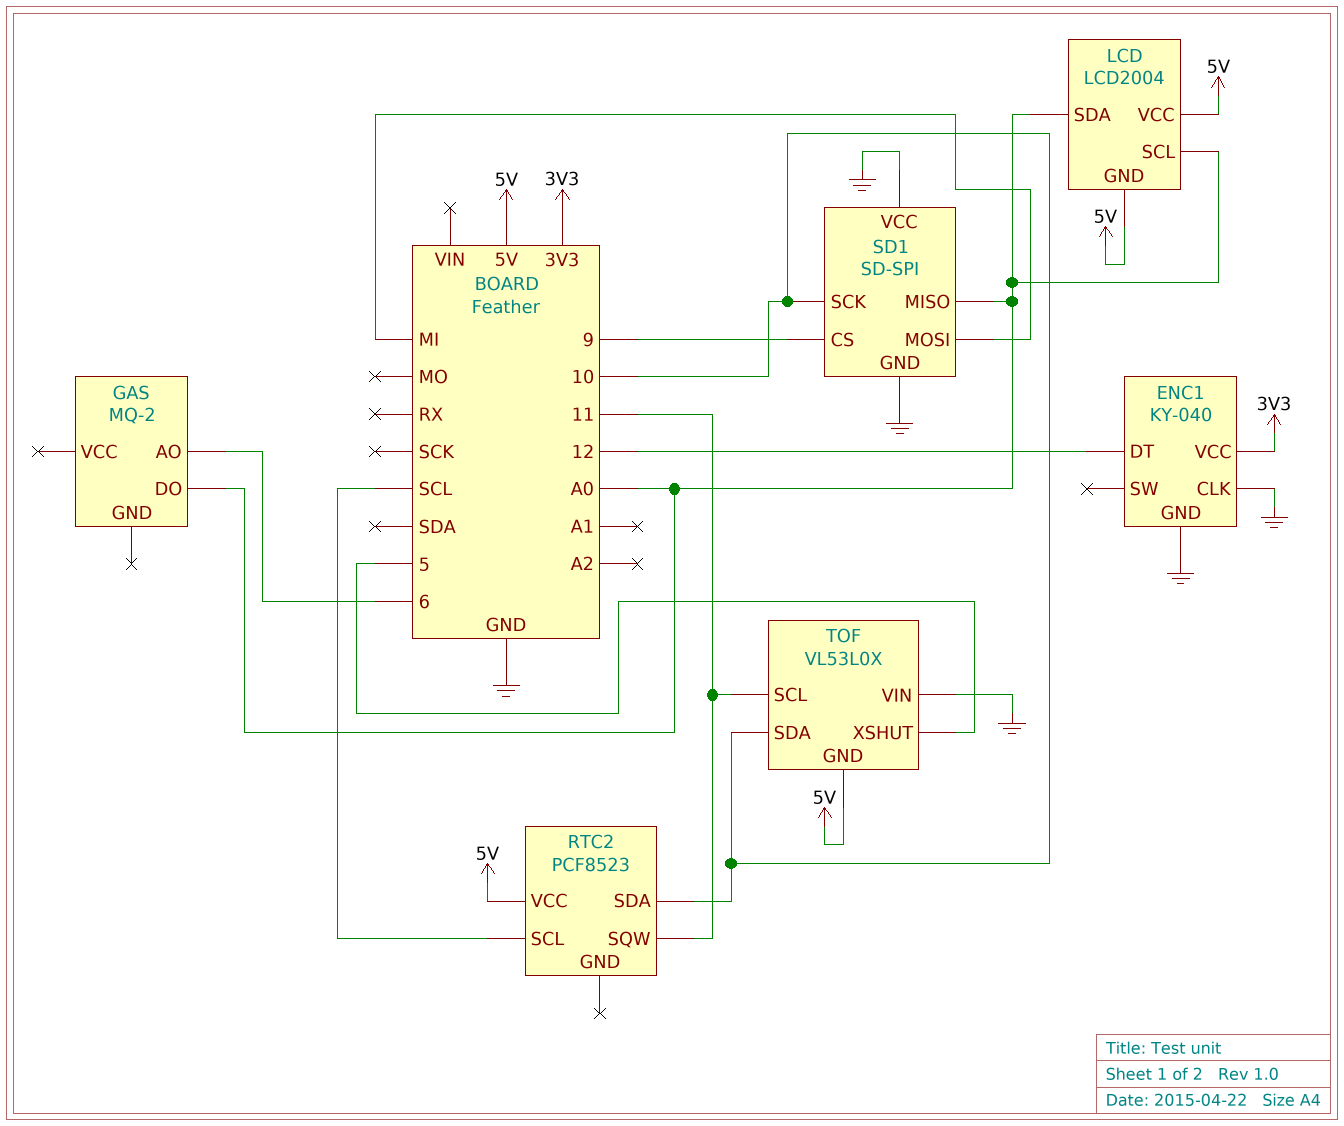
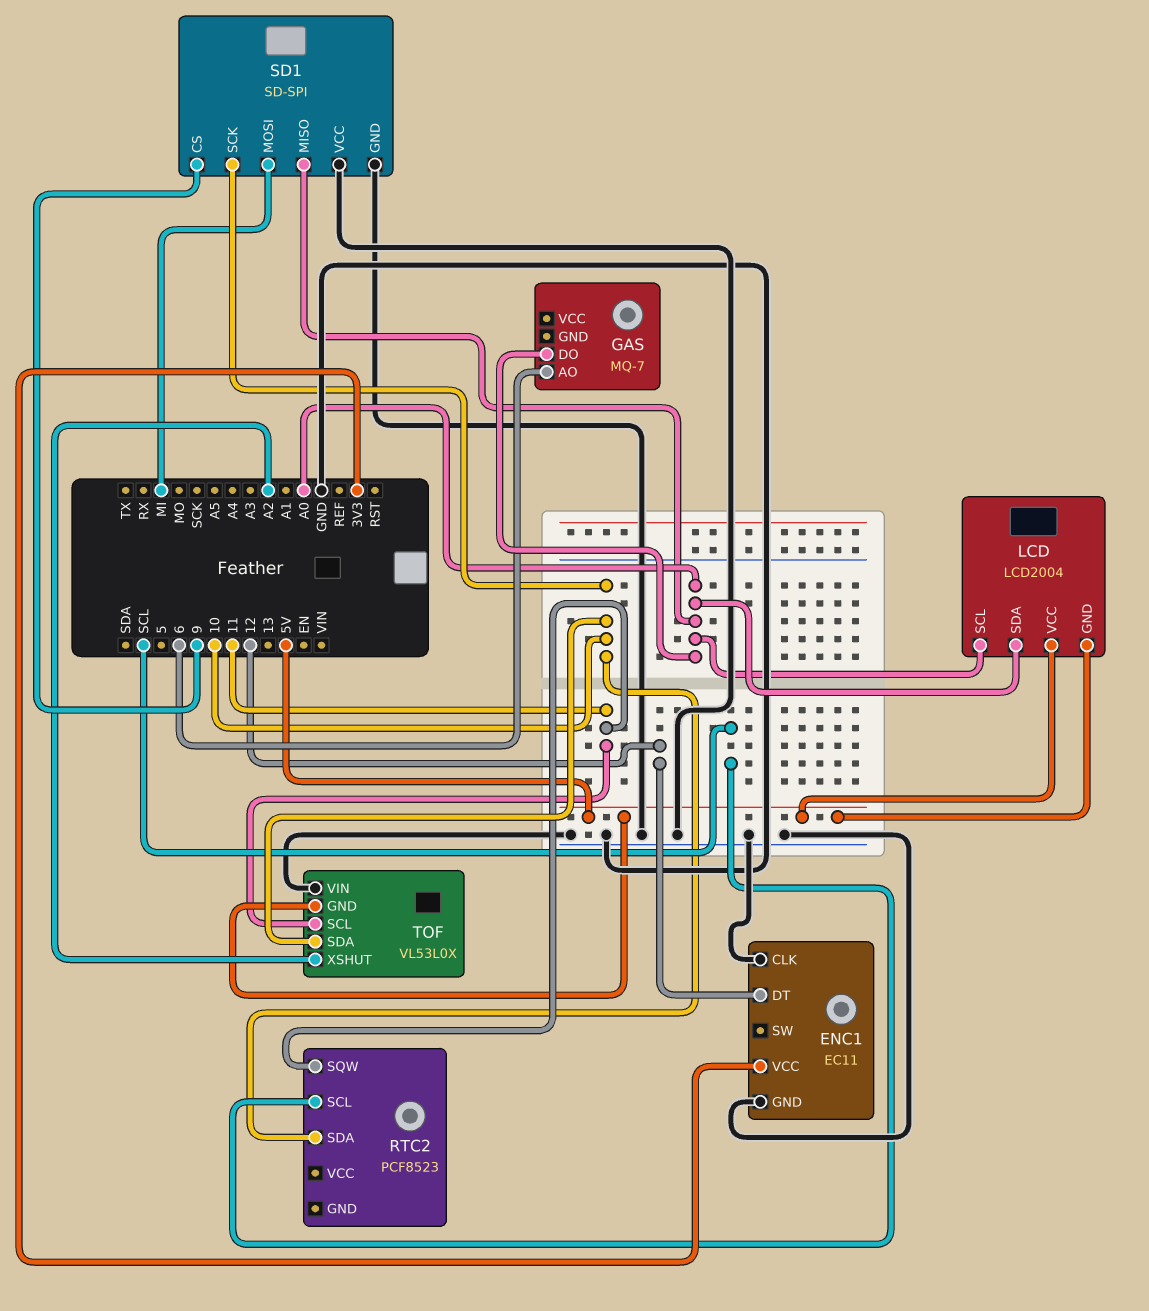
ENC1: KY-040 -> EC11
GAS: MQ-2 -> MQ-7
RTC2 pin VCC: 5V -> none
TOF pin XSHUT: 5 -> A2

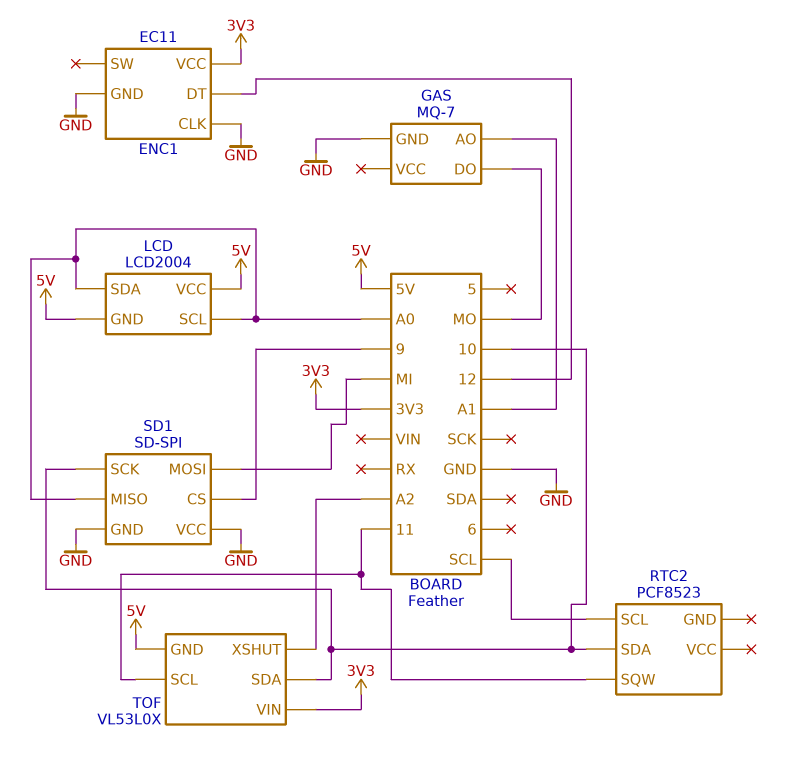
GAS pin AO: 6 -> A1
GAS pin DO: A0 -> MO
GAS pin GND: none -> GND
TOF pin VIN: GND -> 3V3

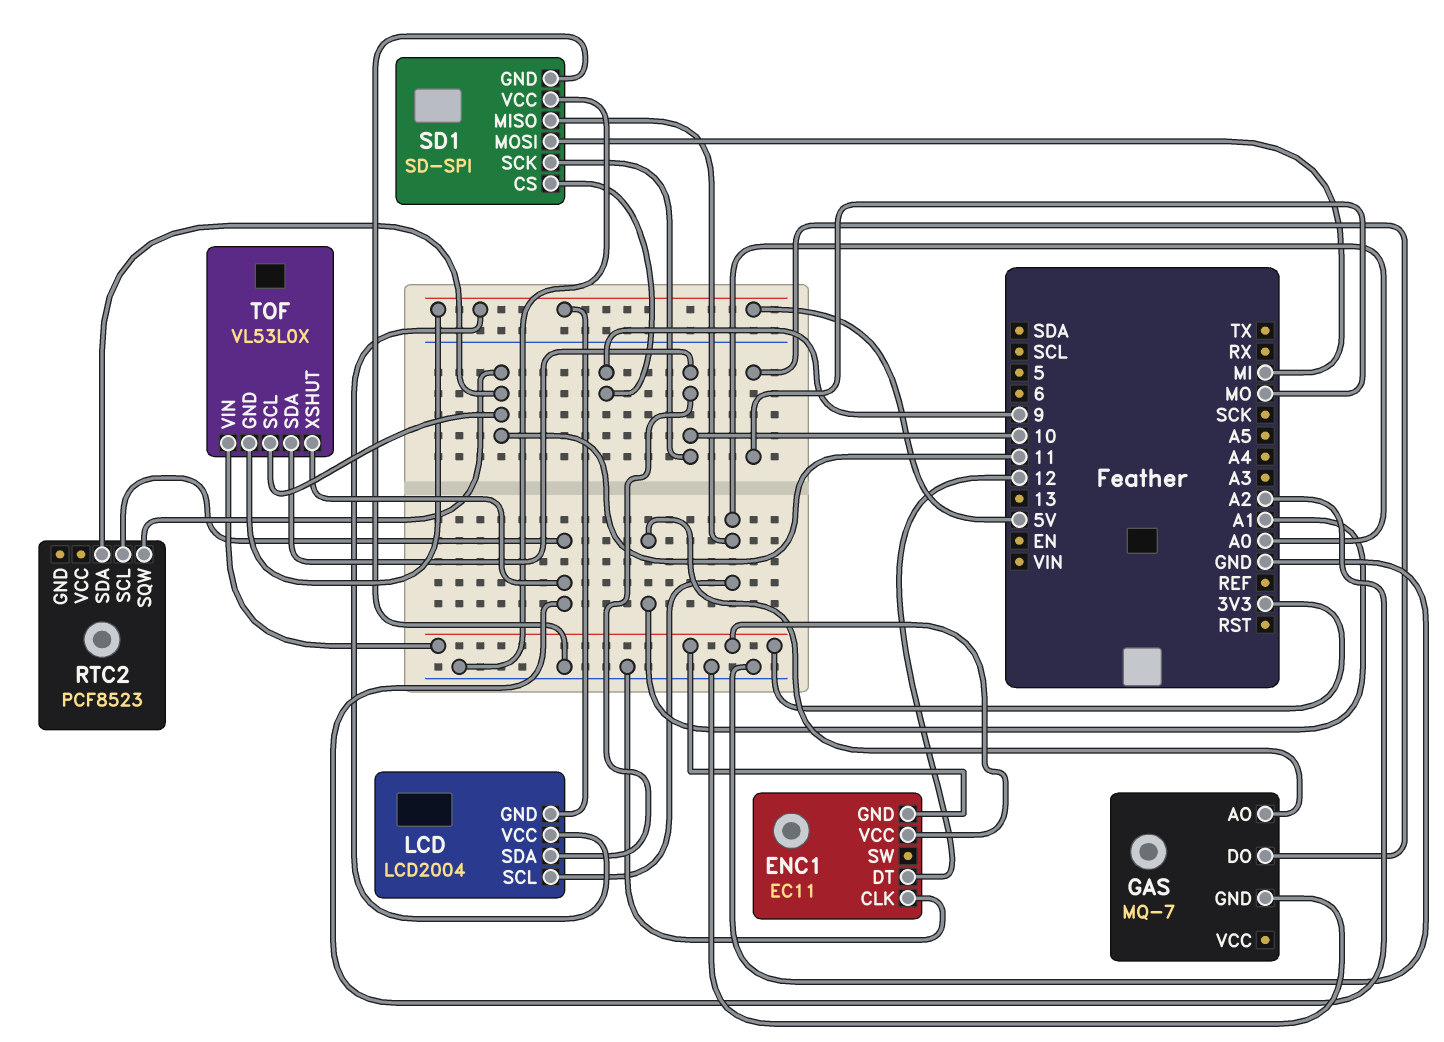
ENC1 pin GND: GND -> 3V3
LCD pin SDA: A0 -> 10
RTC2 pin SCL: SCL -> A2
RTC2 pin SDA: 10 -> 11

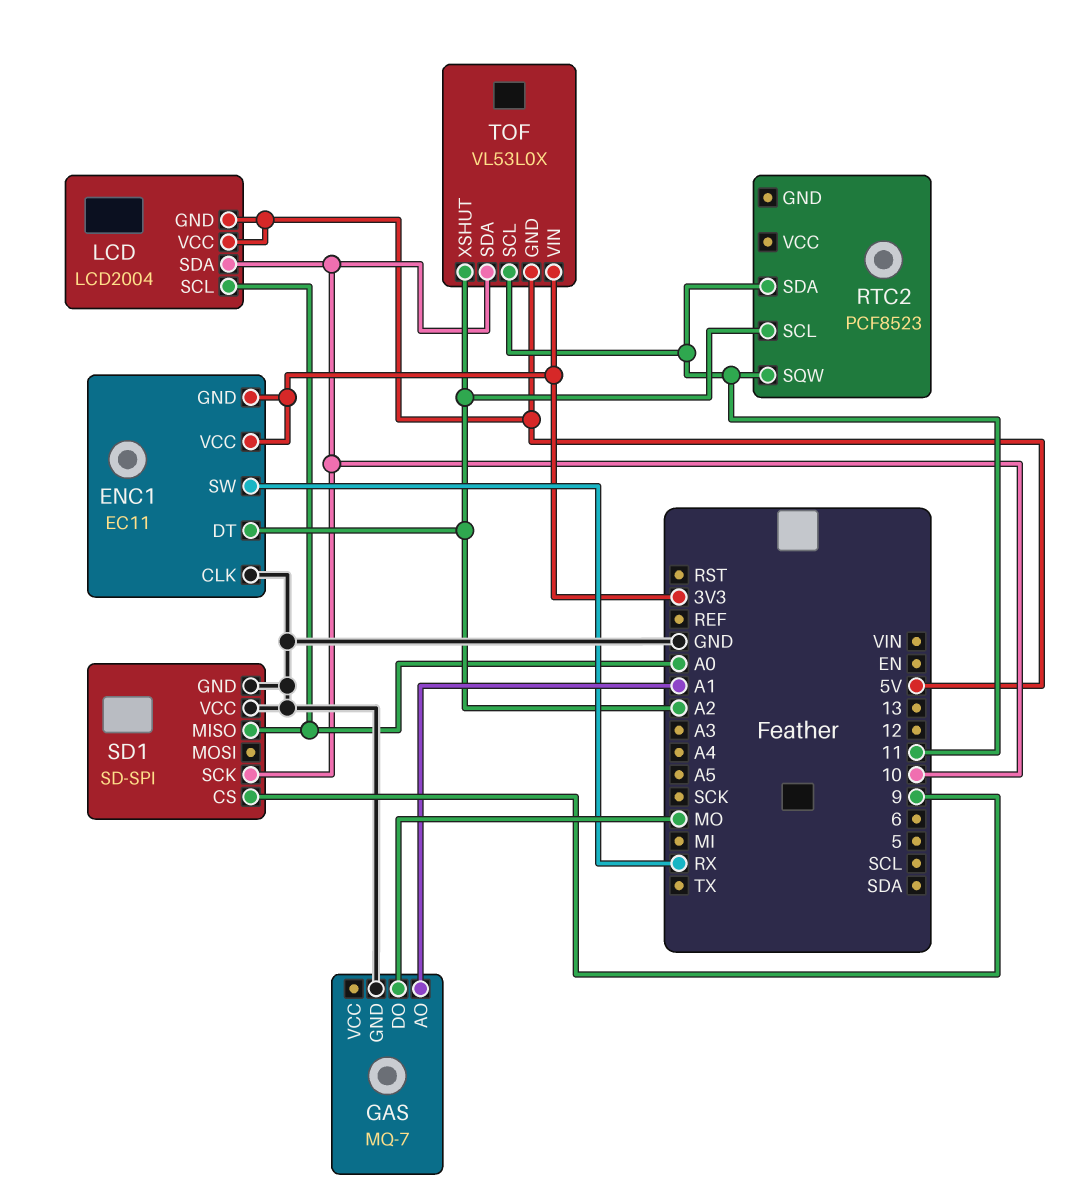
ENC1 pin DT: 12 -> A2
ENC1 pin SW: none -> RX
SD1 pin MOSI: MI -> none

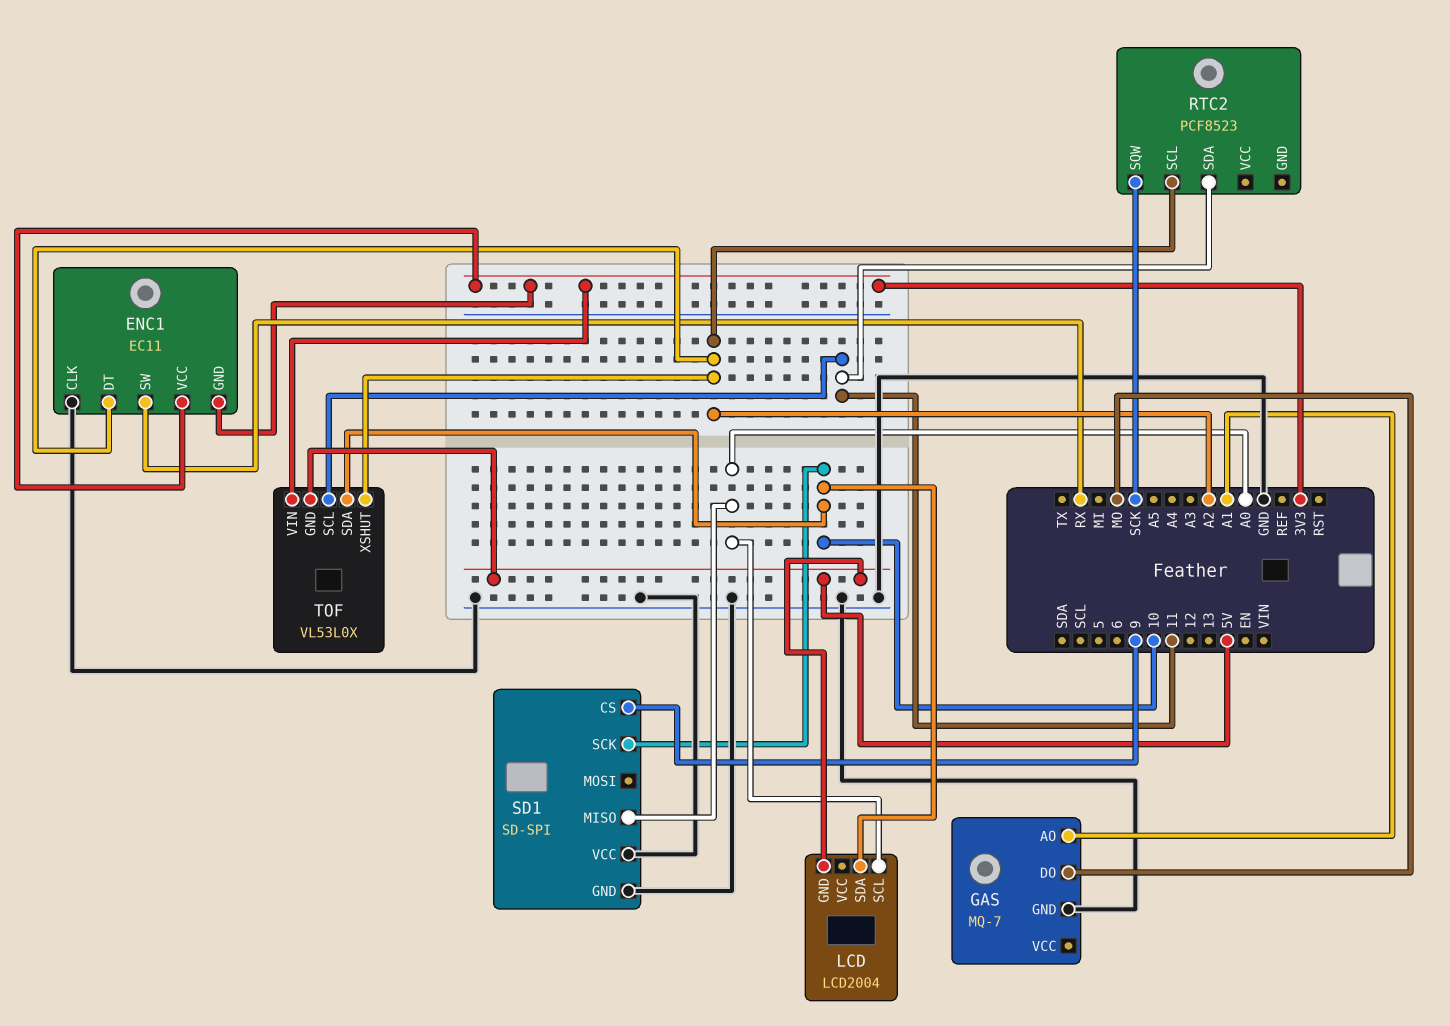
LCD pin VCC: 5V -> none
RTC2 pin SQW: 11 -> SCK

